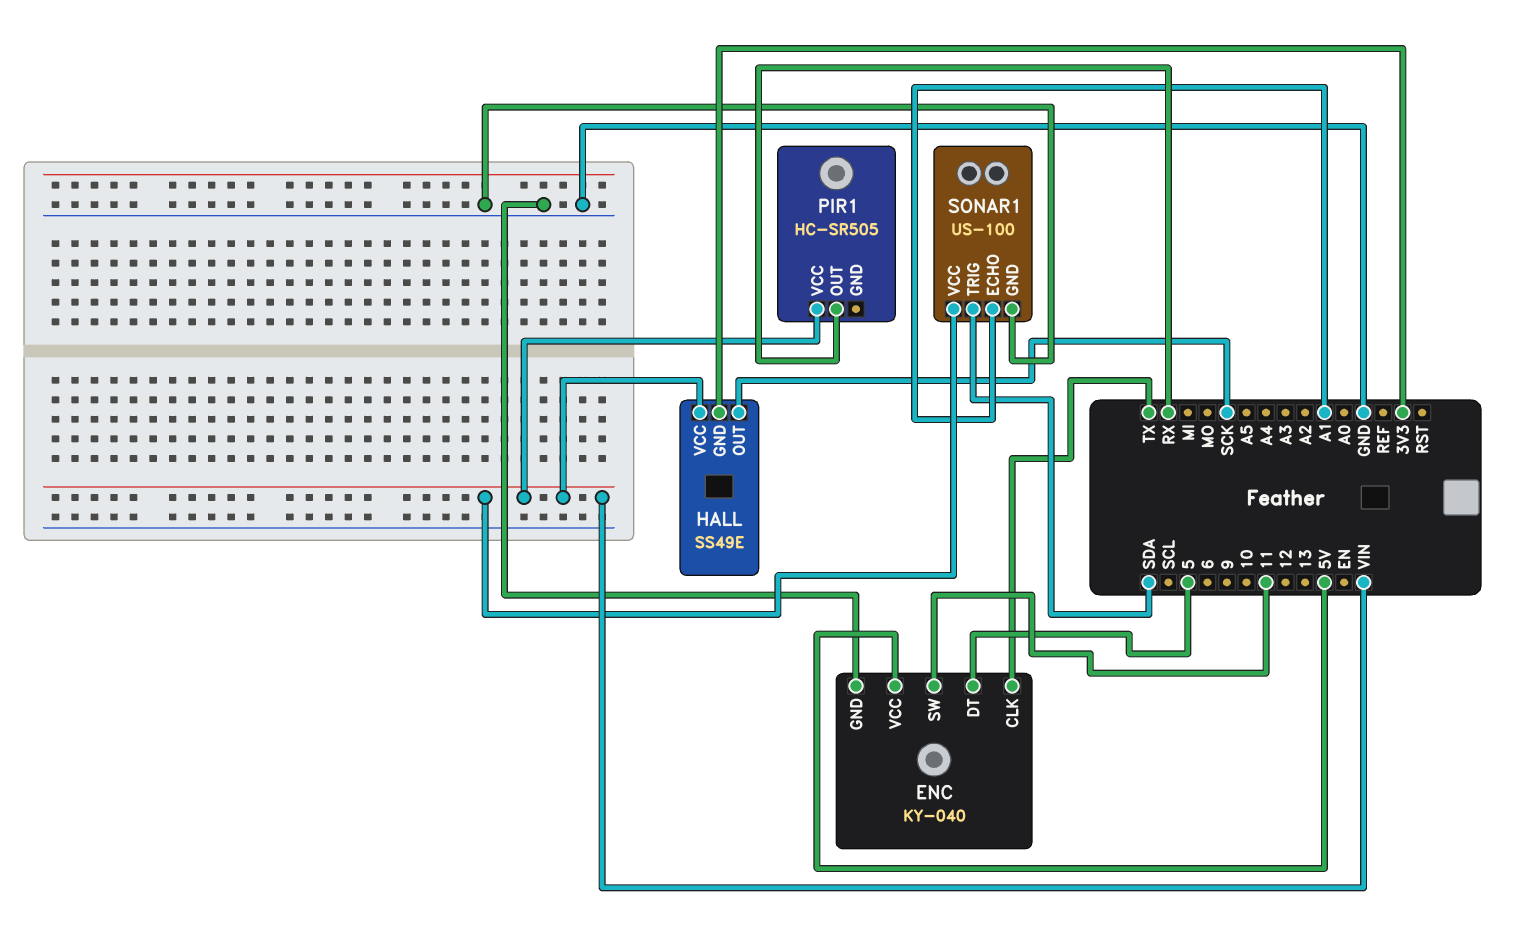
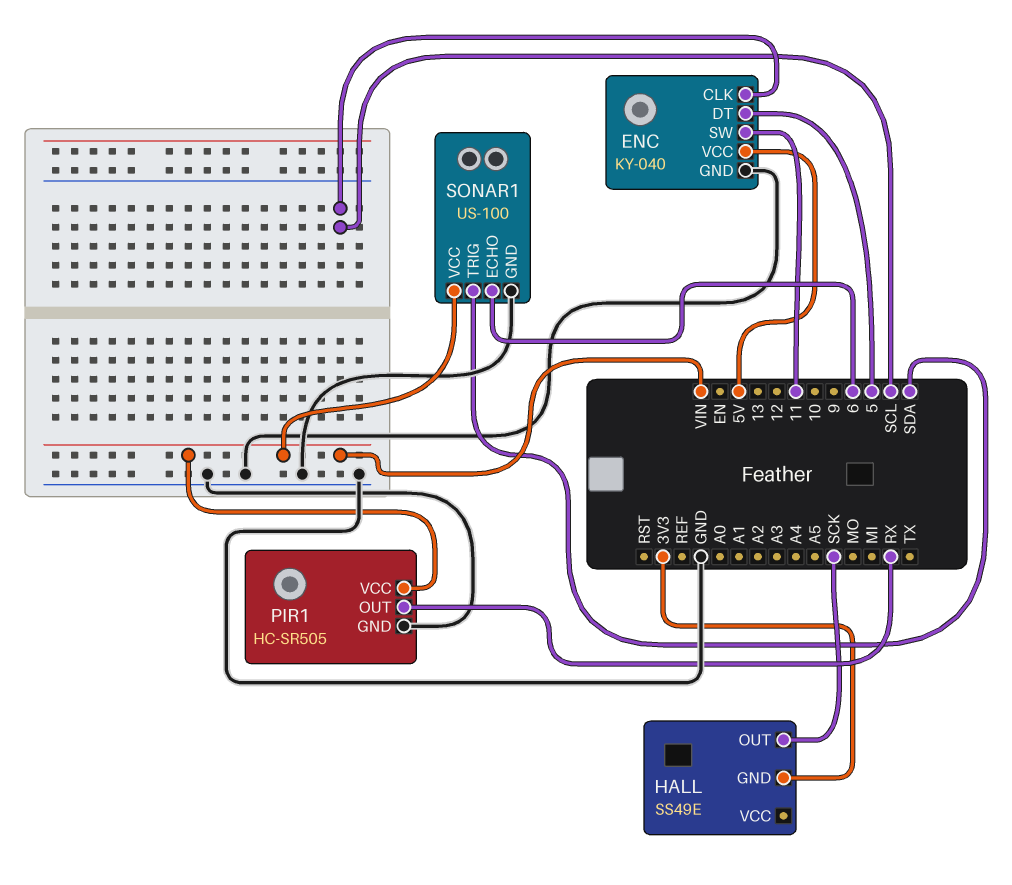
ENC pin CLK: TX -> SCL
HALL pin VCC: VIN -> none
PIR1 pin GND: none -> GND
SONAR1 pin ECHO: A1 -> 6

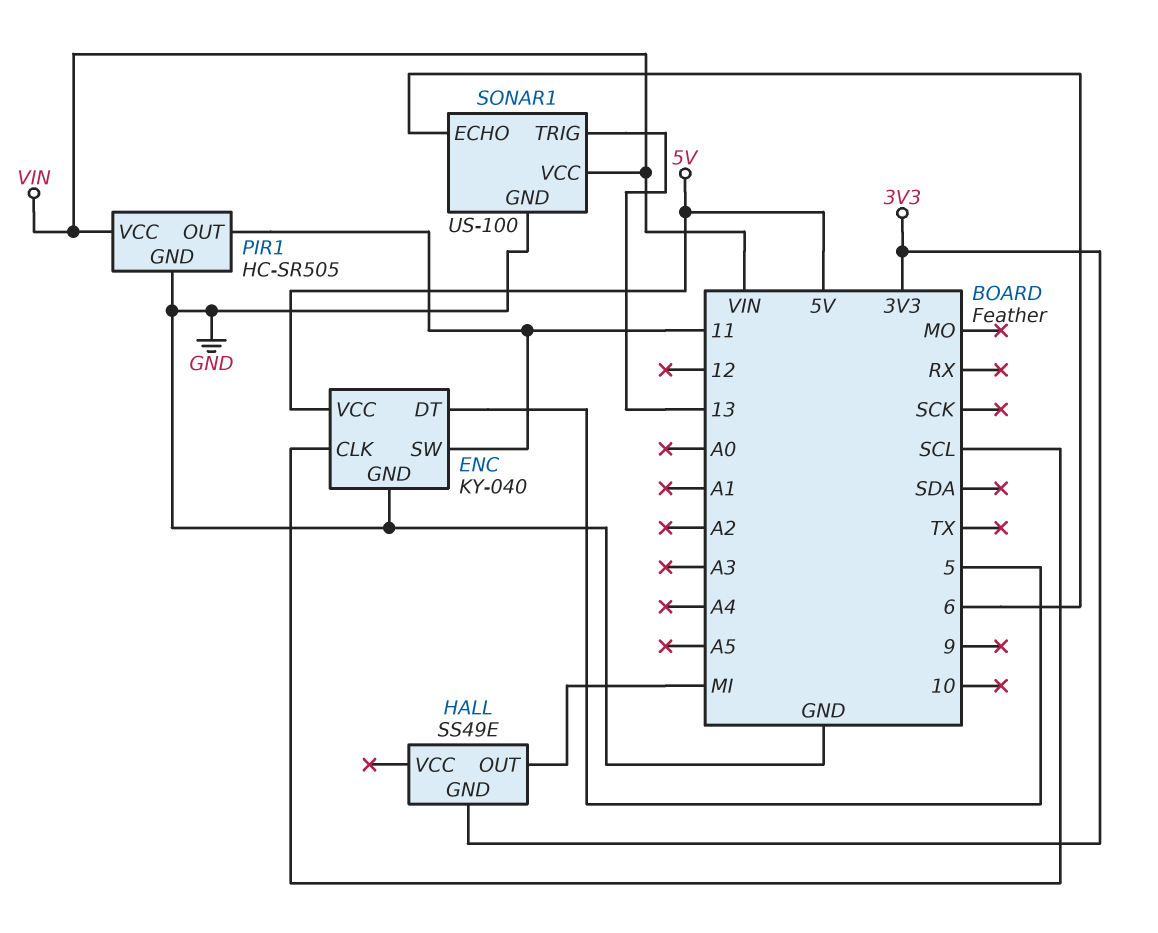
HALL pin OUT: SCK -> MI
PIR1 pin OUT: RX -> 11
SONAR1 pin TRIG: SDA -> 13

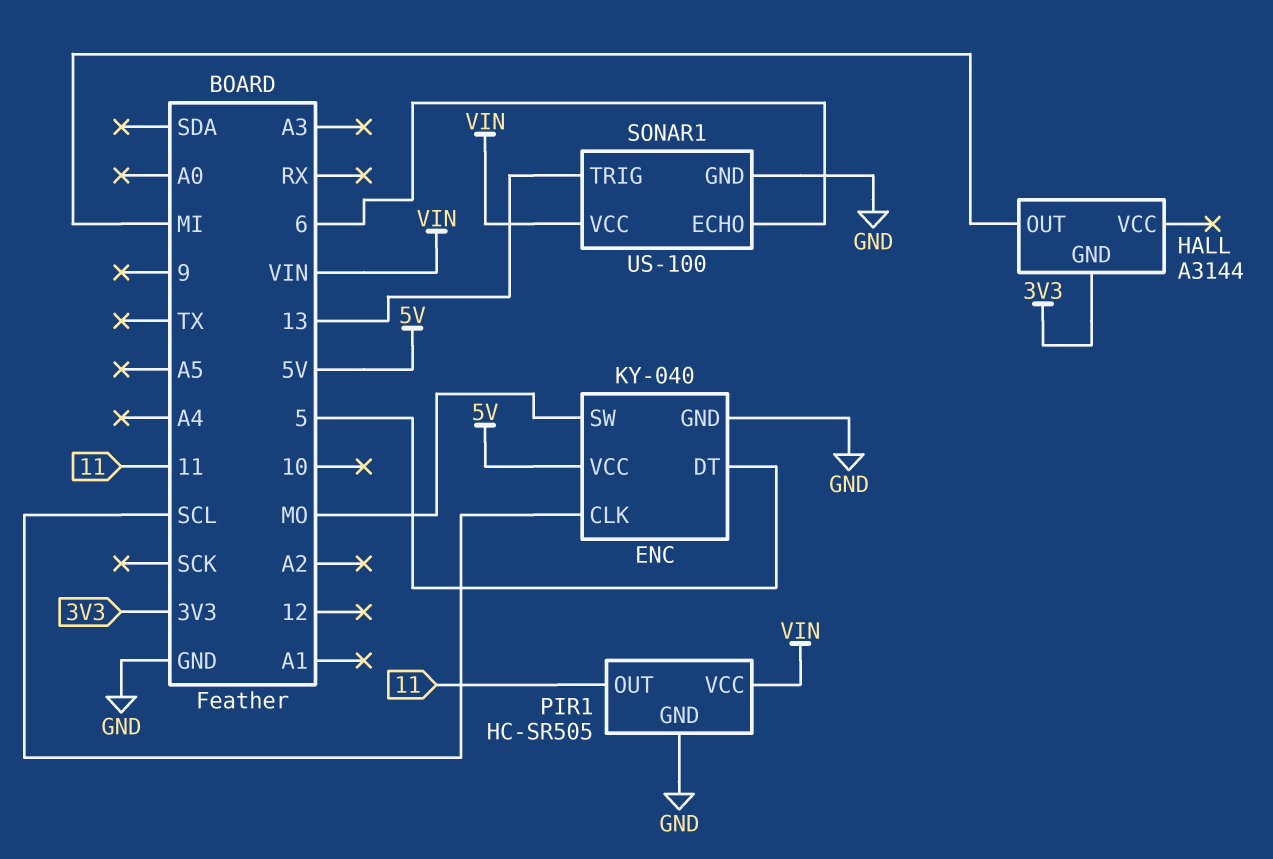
ENC pin SW: 11 -> MO
HALL: SS49E -> A3144

